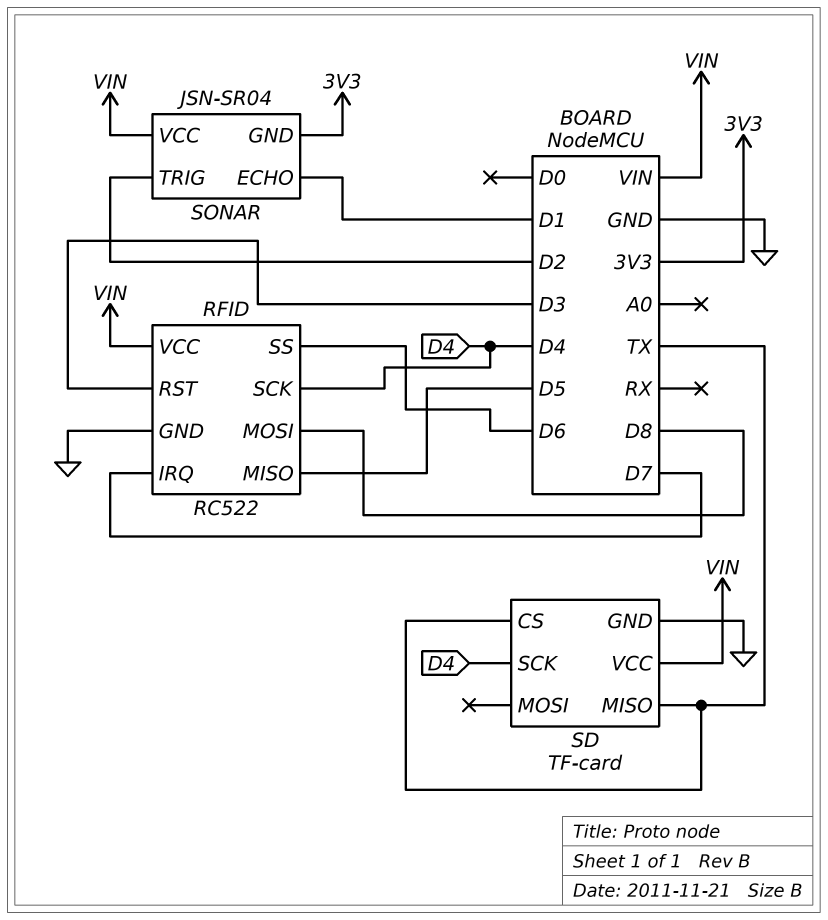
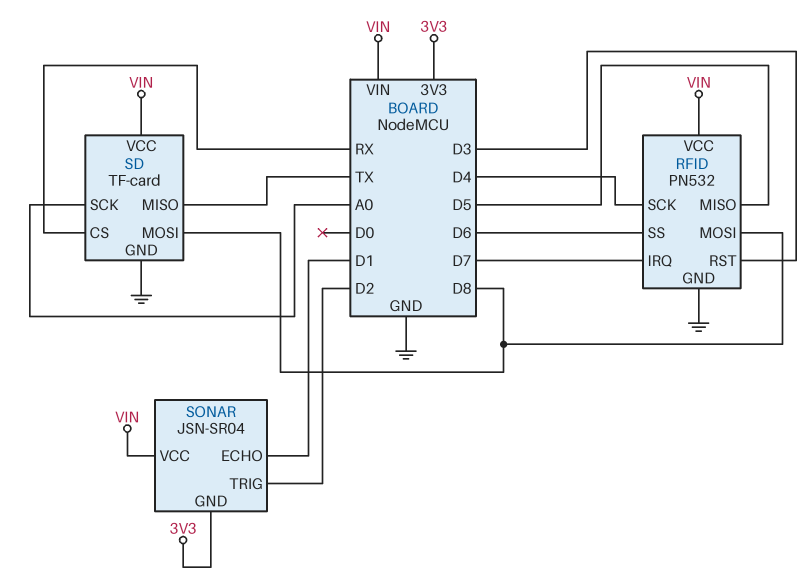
RFID: RC522 -> PN532
SD pin CS: TX -> RX
SD pin MOSI: none -> D8
SD pin SCK: D4 -> A0

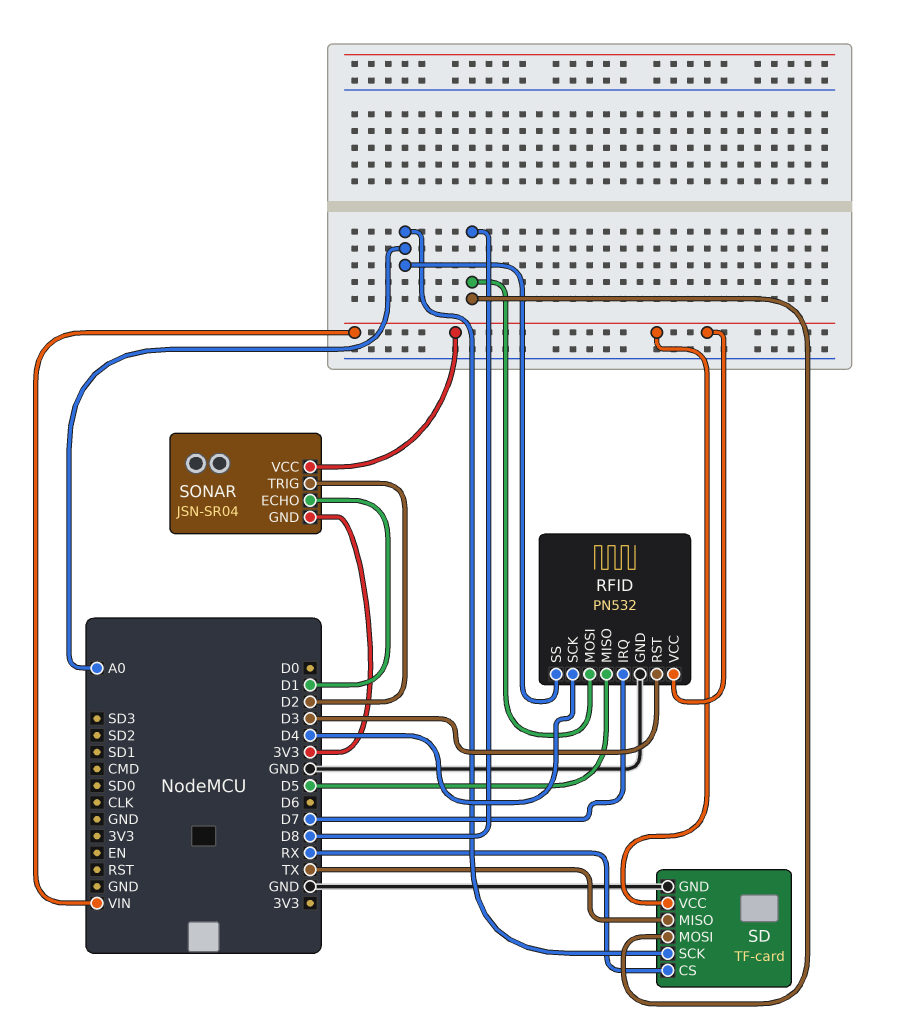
RFID pin SS: D6 -> A0

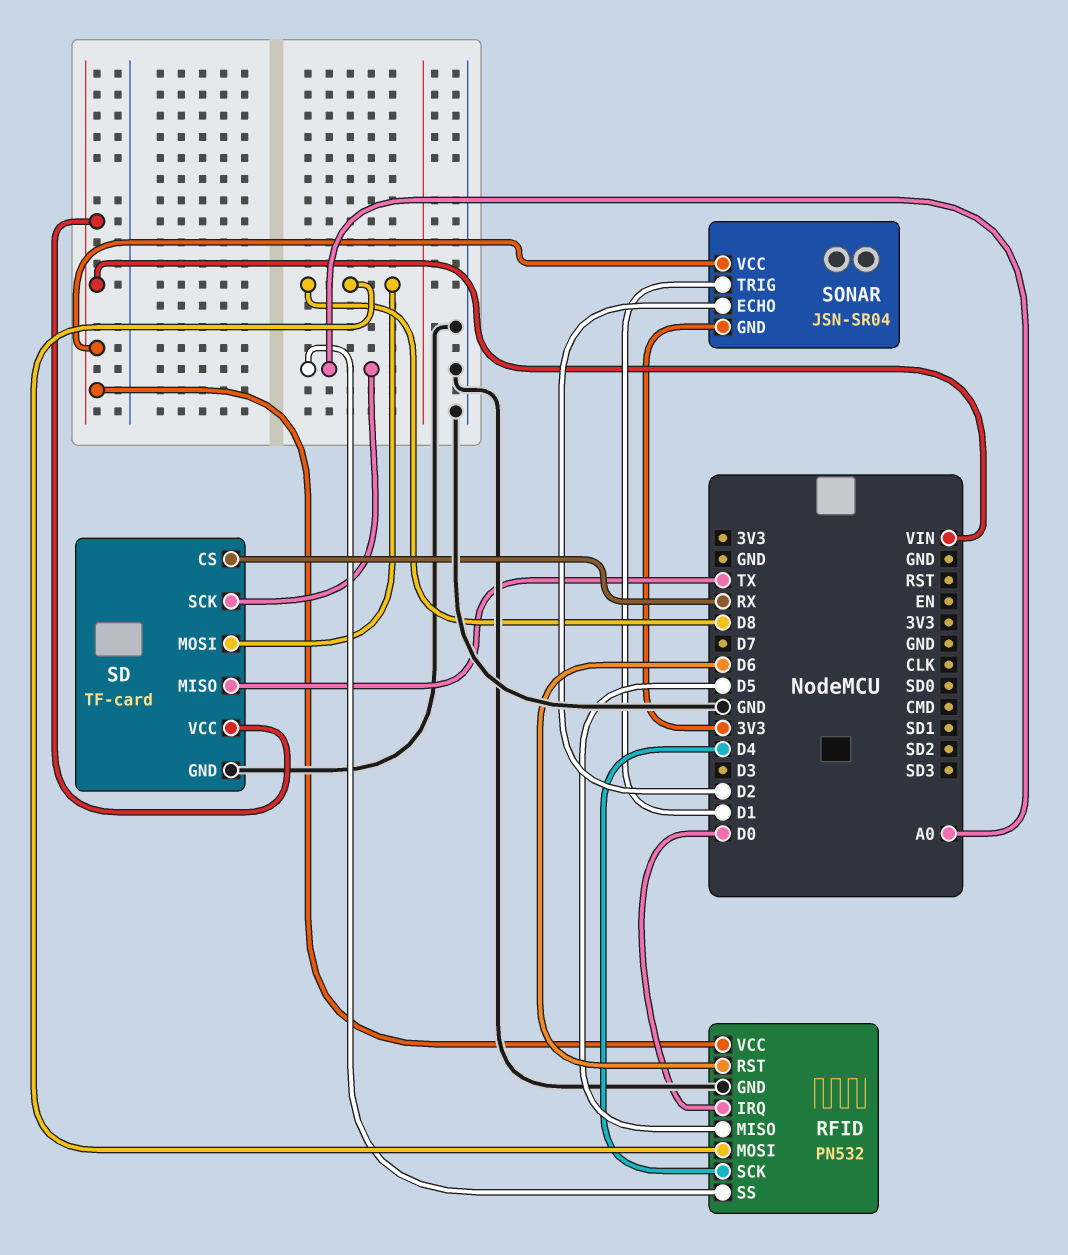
RFID pin IRQ: D7 -> D0
RFID pin RST: D3 -> D6
SONAR pin ECHO: D1 -> D2
SONAR pin TRIG: D2 -> D1

